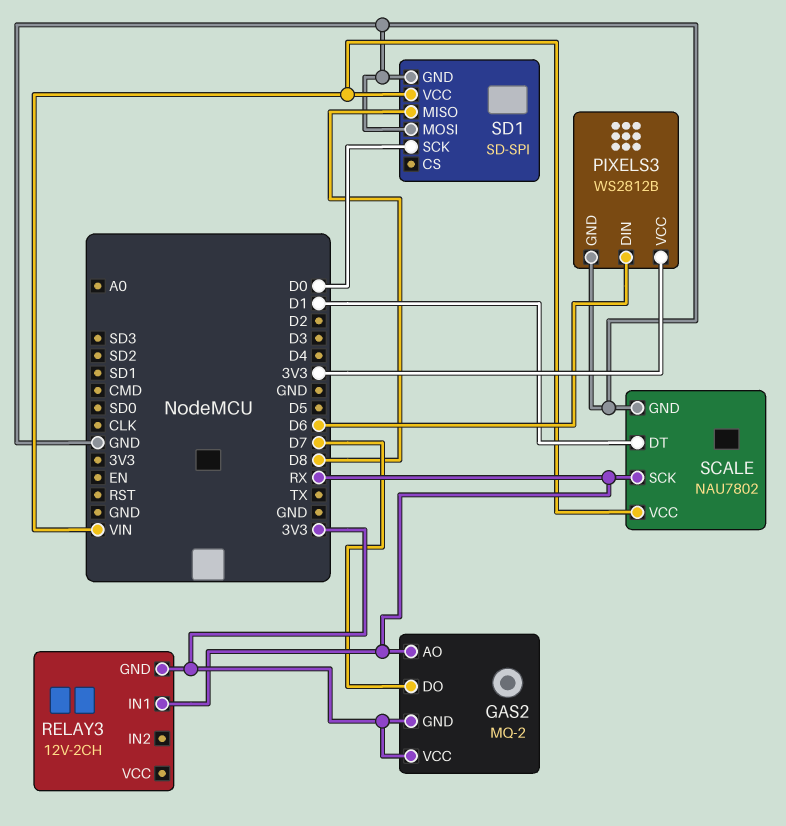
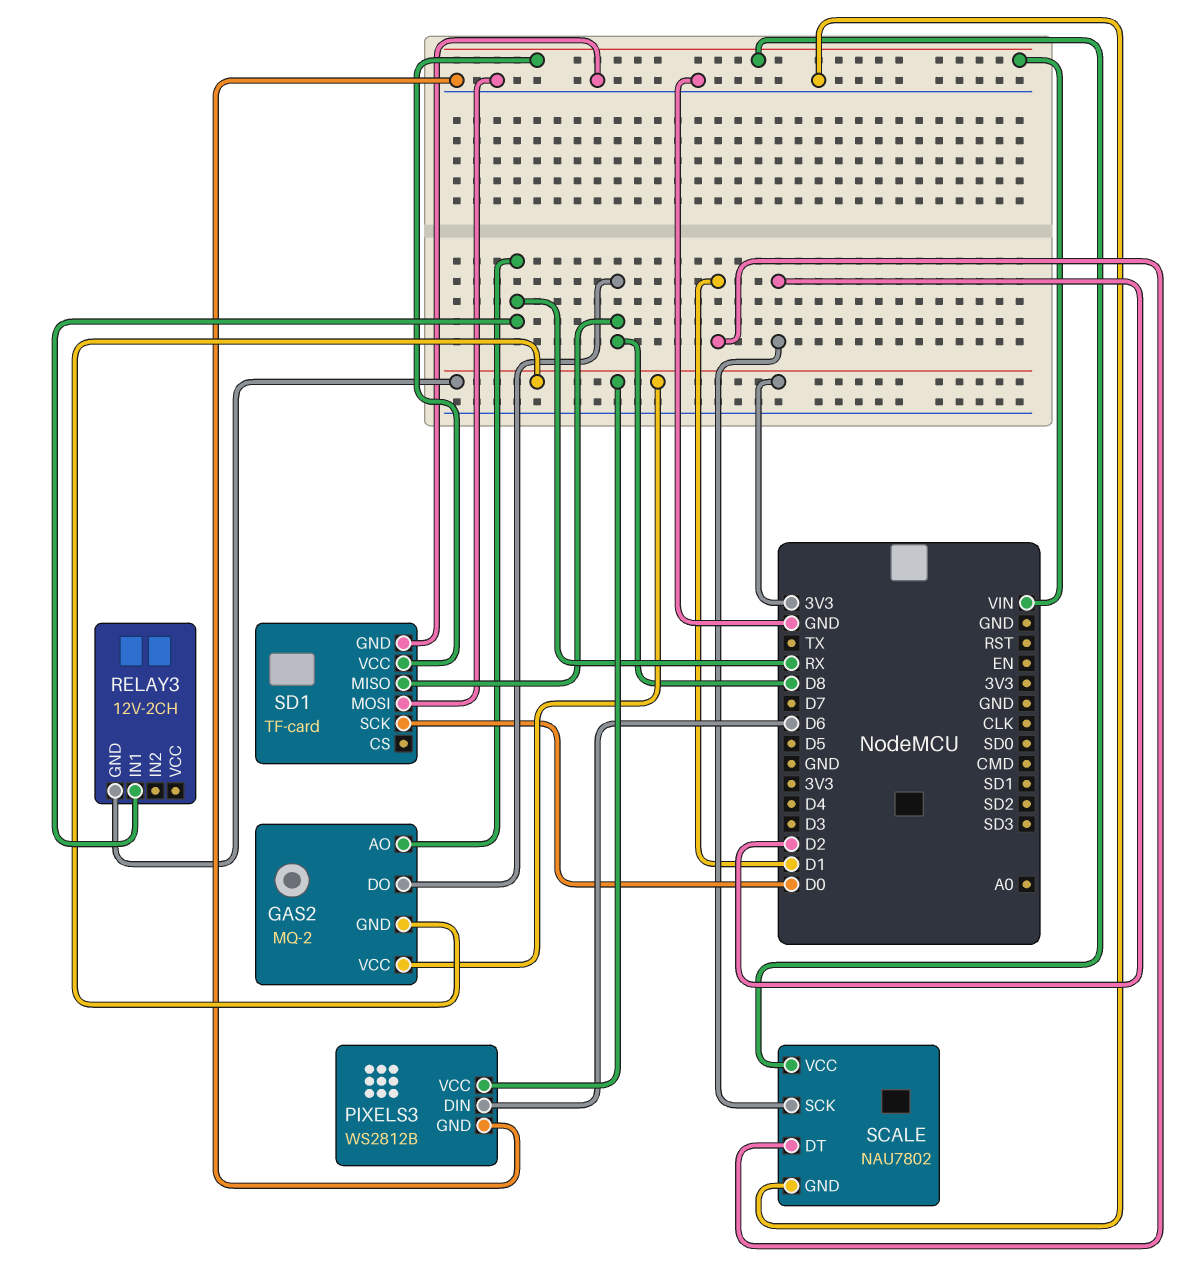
GAS2 pin DO: D7 -> D8
SCALE pin SCK: RX -> D2
SD1: SD-SPI -> TF-card

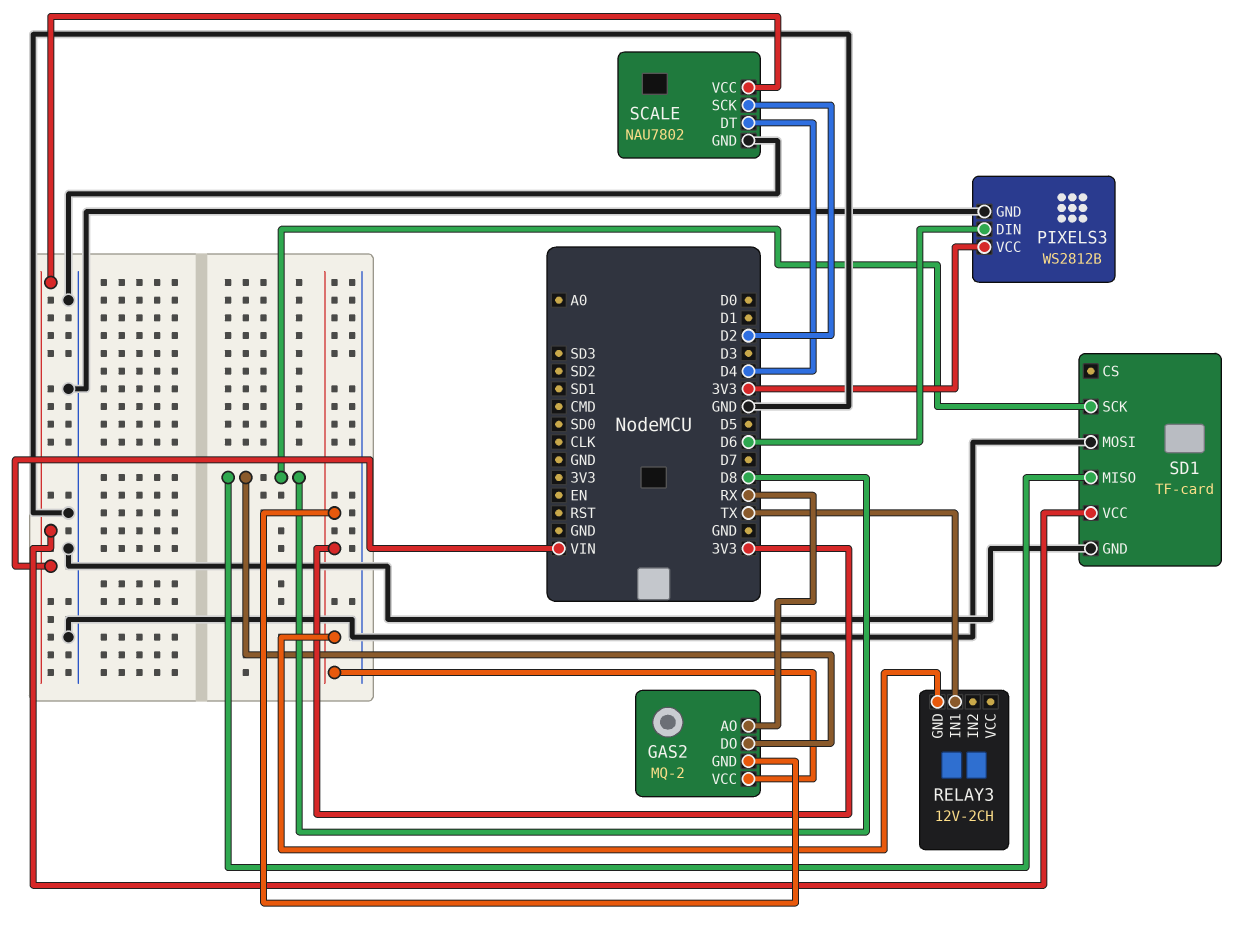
RELAY3 pin IN1: RX -> TX
SCALE pin DT: D1 -> D4
SD1 pin SCK: D0 -> D8

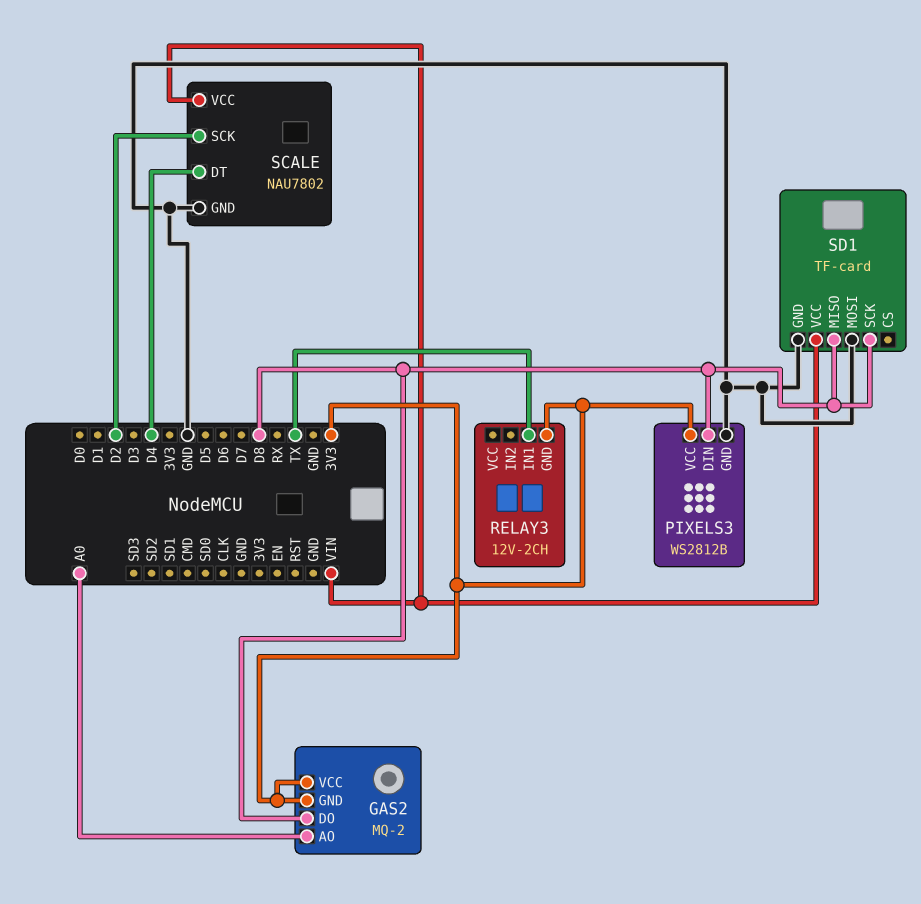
GAS2 pin AO: RX -> A0
PIXELS3 pin DIN: D6 -> D8

